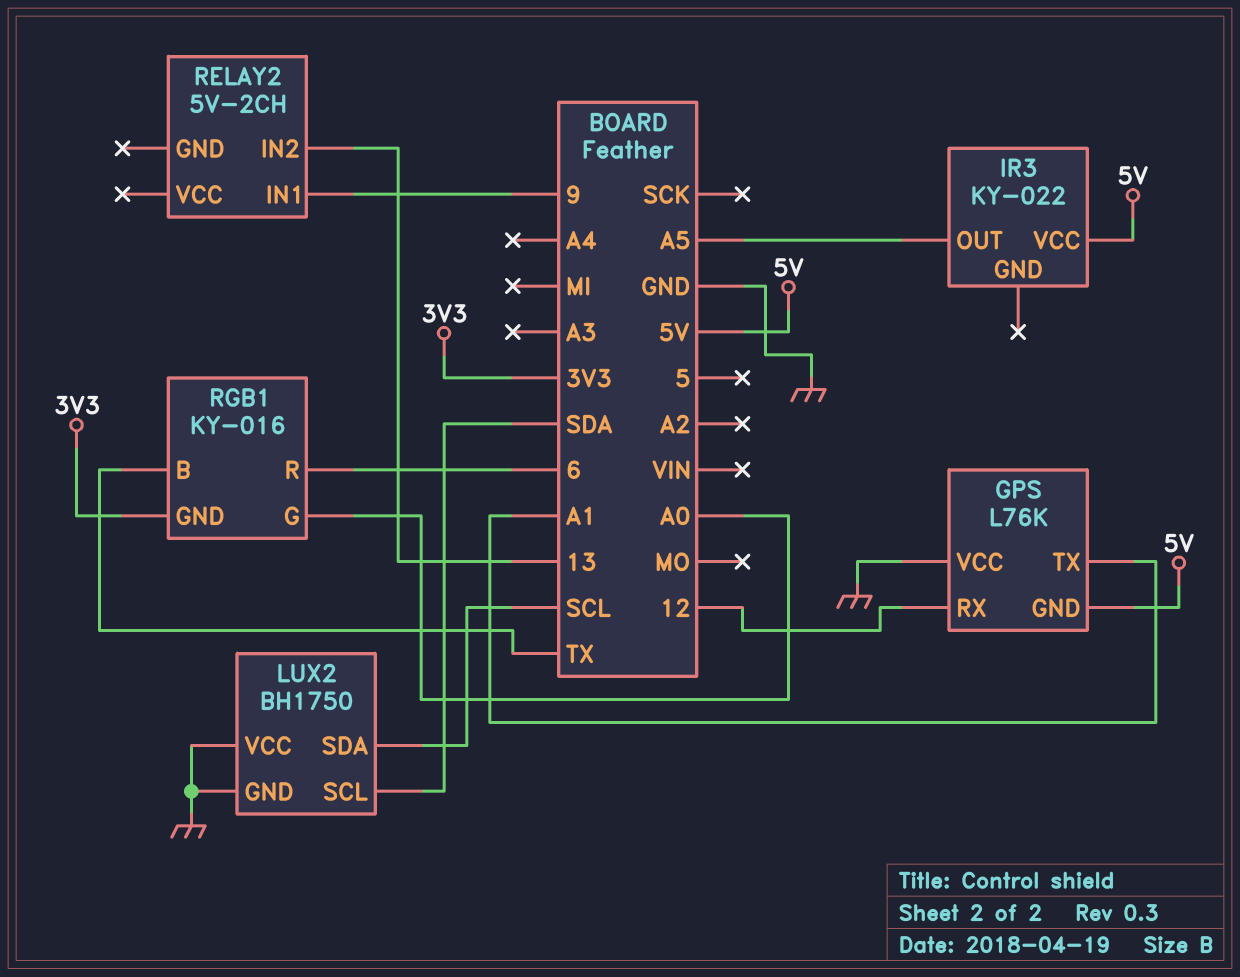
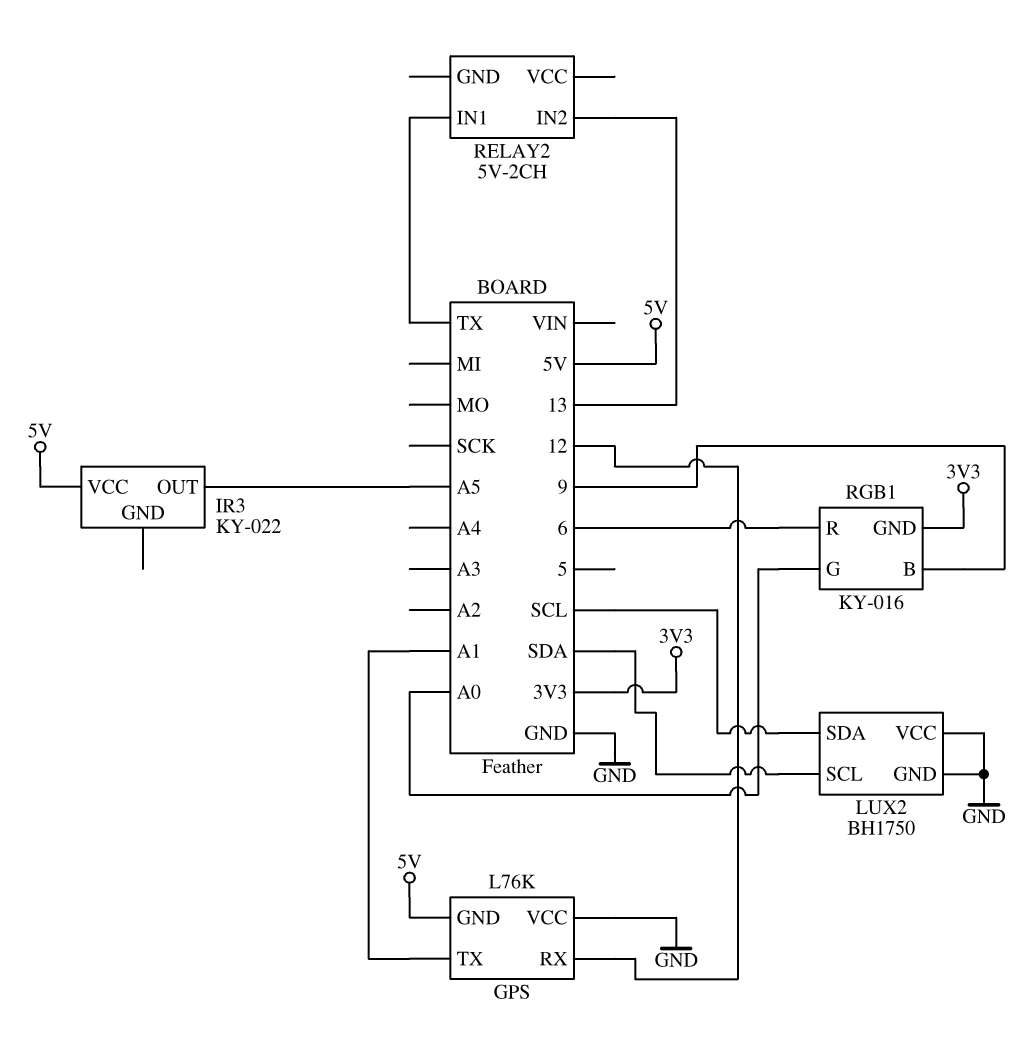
RELAY2 pin IN1: 9 -> TX
RGB1 pin B: TX -> 9

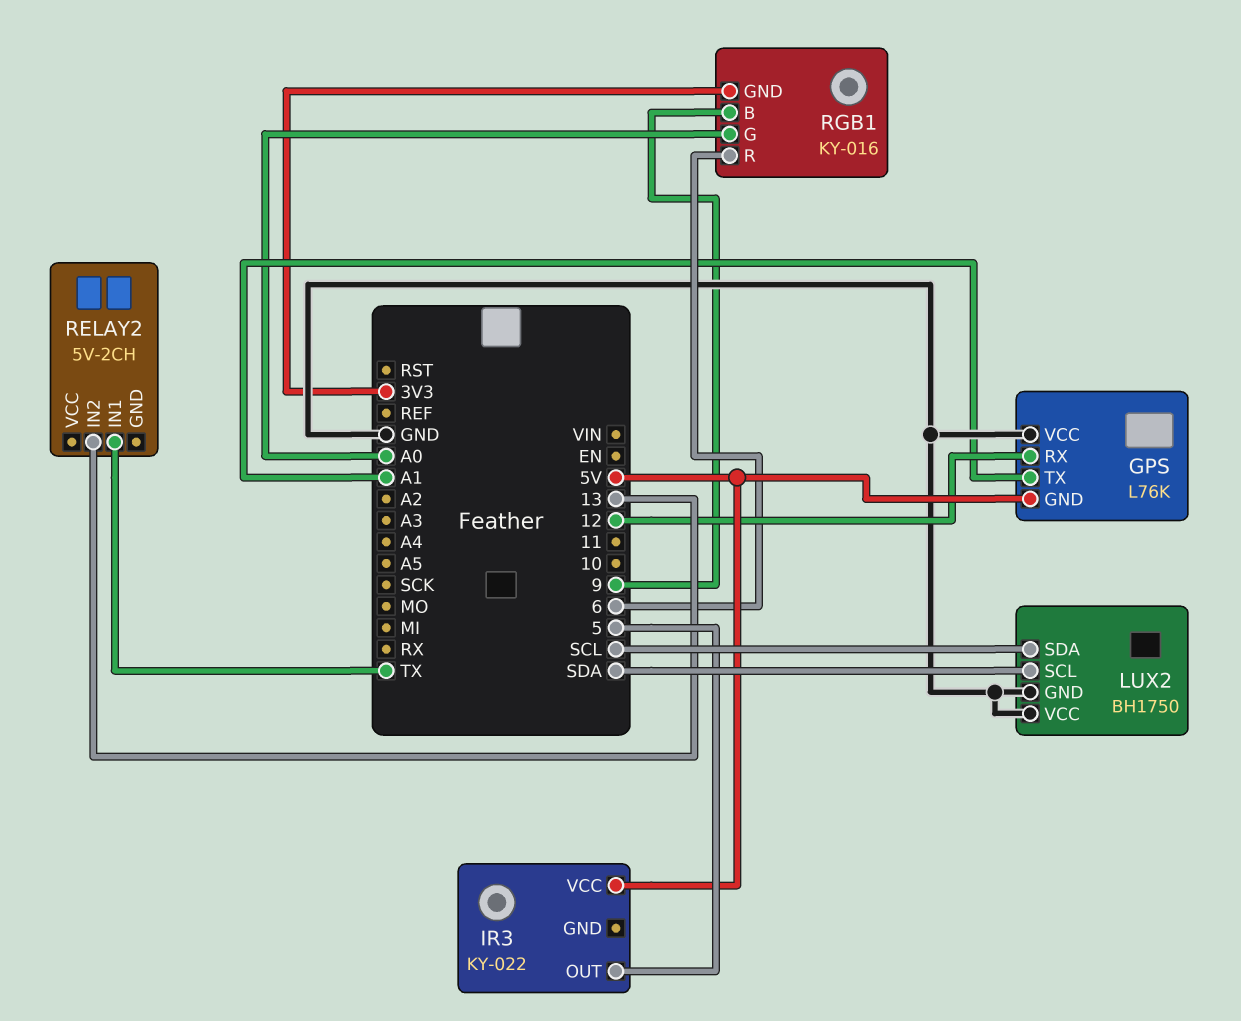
IR3 pin OUT: A5 -> 5

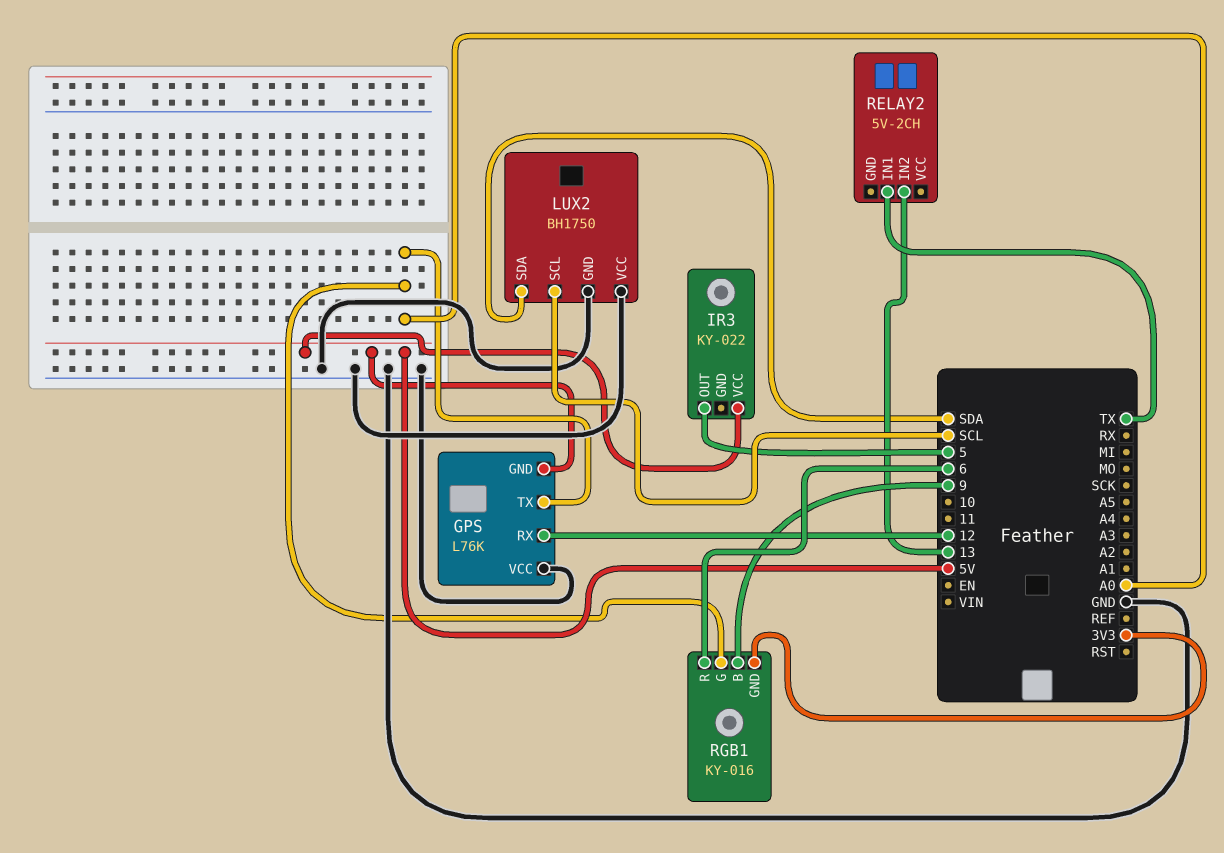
GPS pin TX: A1 -> A0
LUX2 pin SCL: SDA -> SCL
LUX2 pin SDA: SCL -> SDA

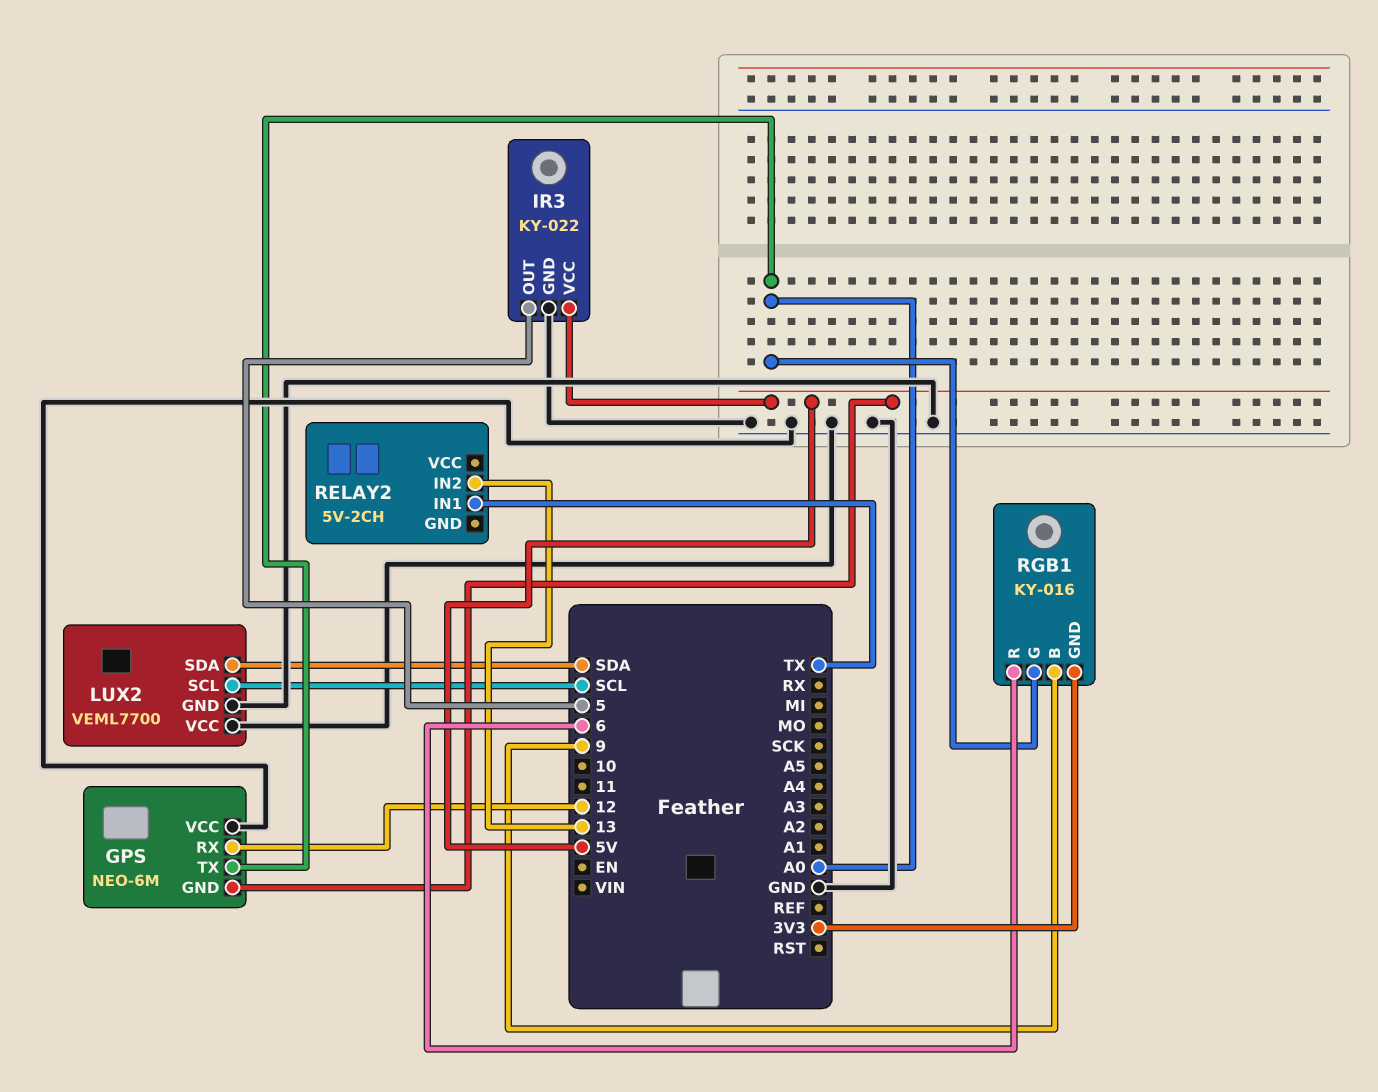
GPS: L76K -> NEO-6M
IR3 pin GND: none -> GND
LUX2: BH1750 -> VEML7700

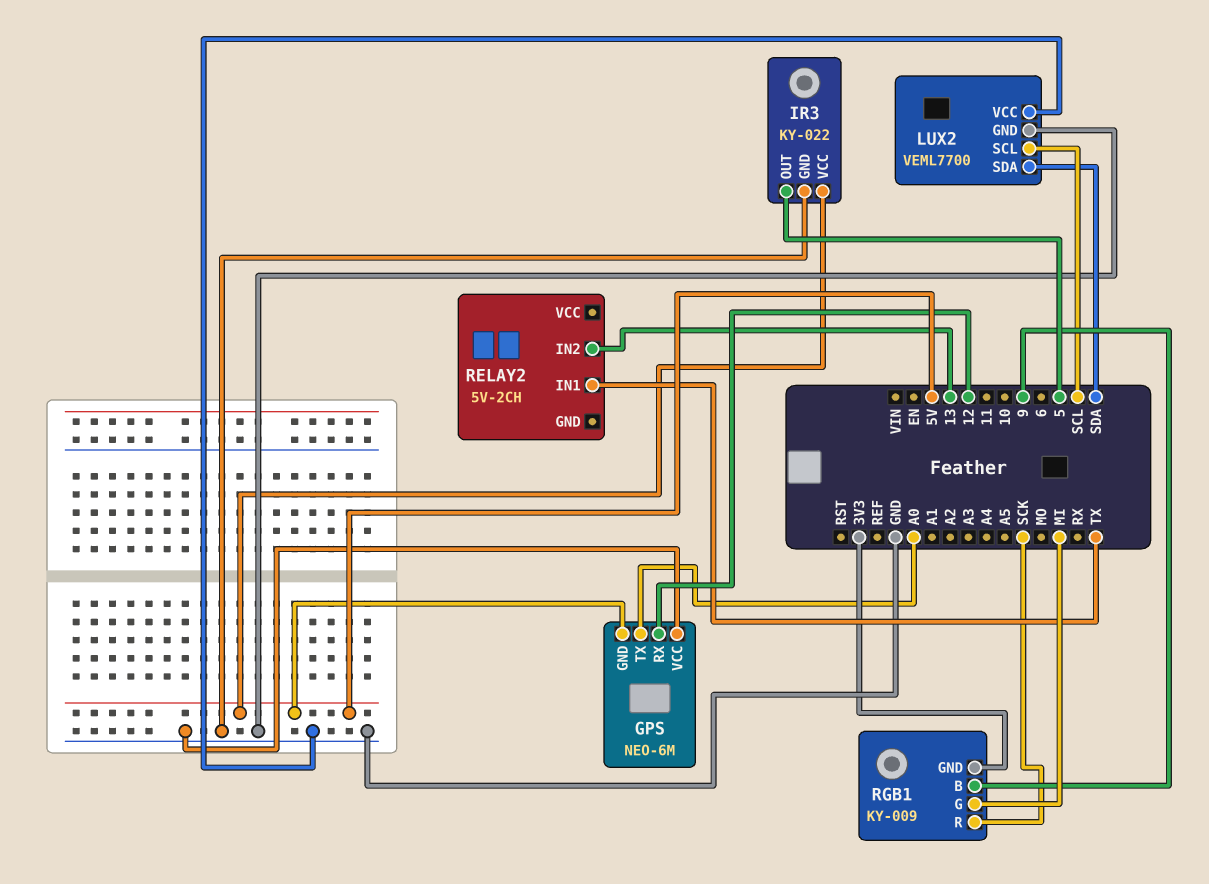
RGB1: KY-016 -> KY-009
RGB1 pin G: A0 -> MI
RGB1 pin R: 6 -> SCK

